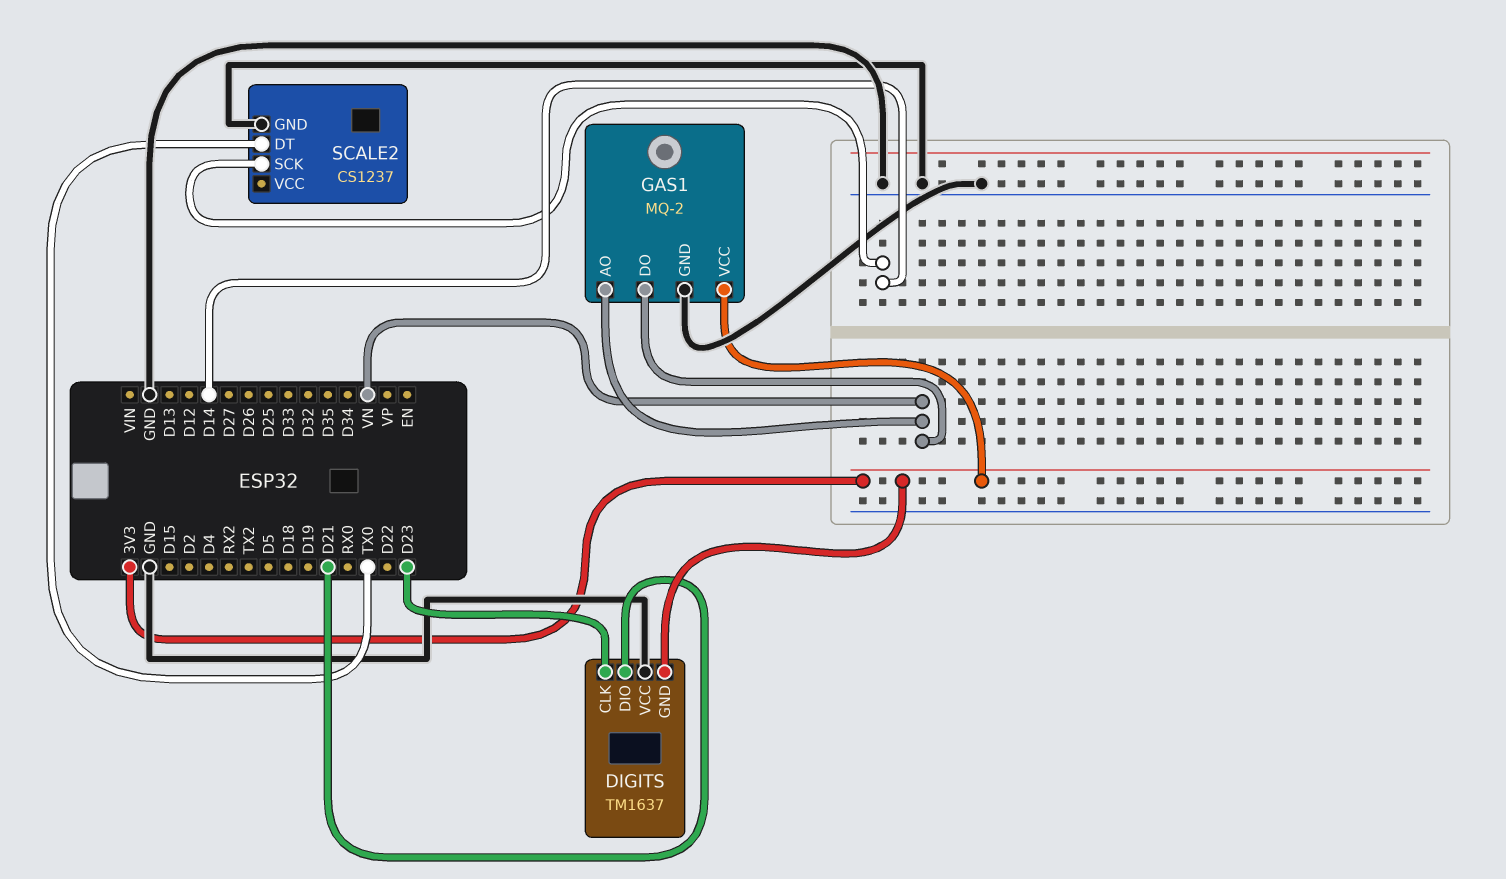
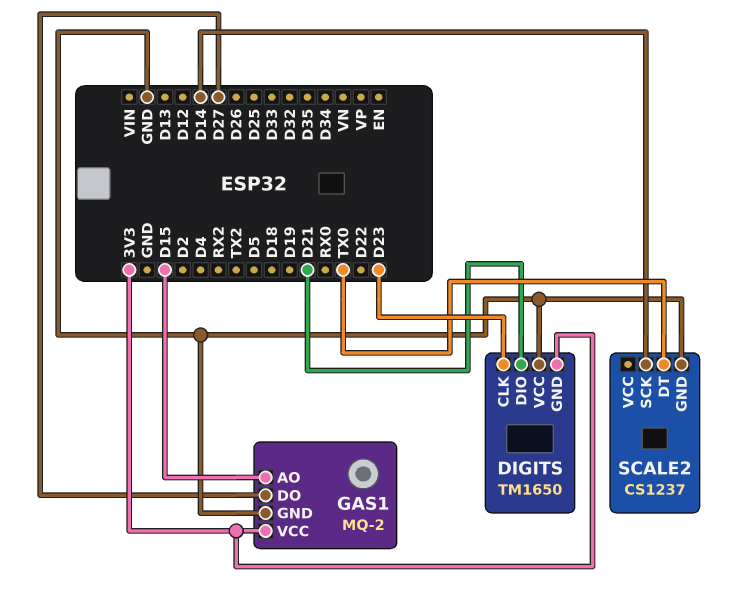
DIGITS: TM1637 -> TM1650
GAS1 pin AO: VN -> D15
GAS1 pin DO: VN -> D27

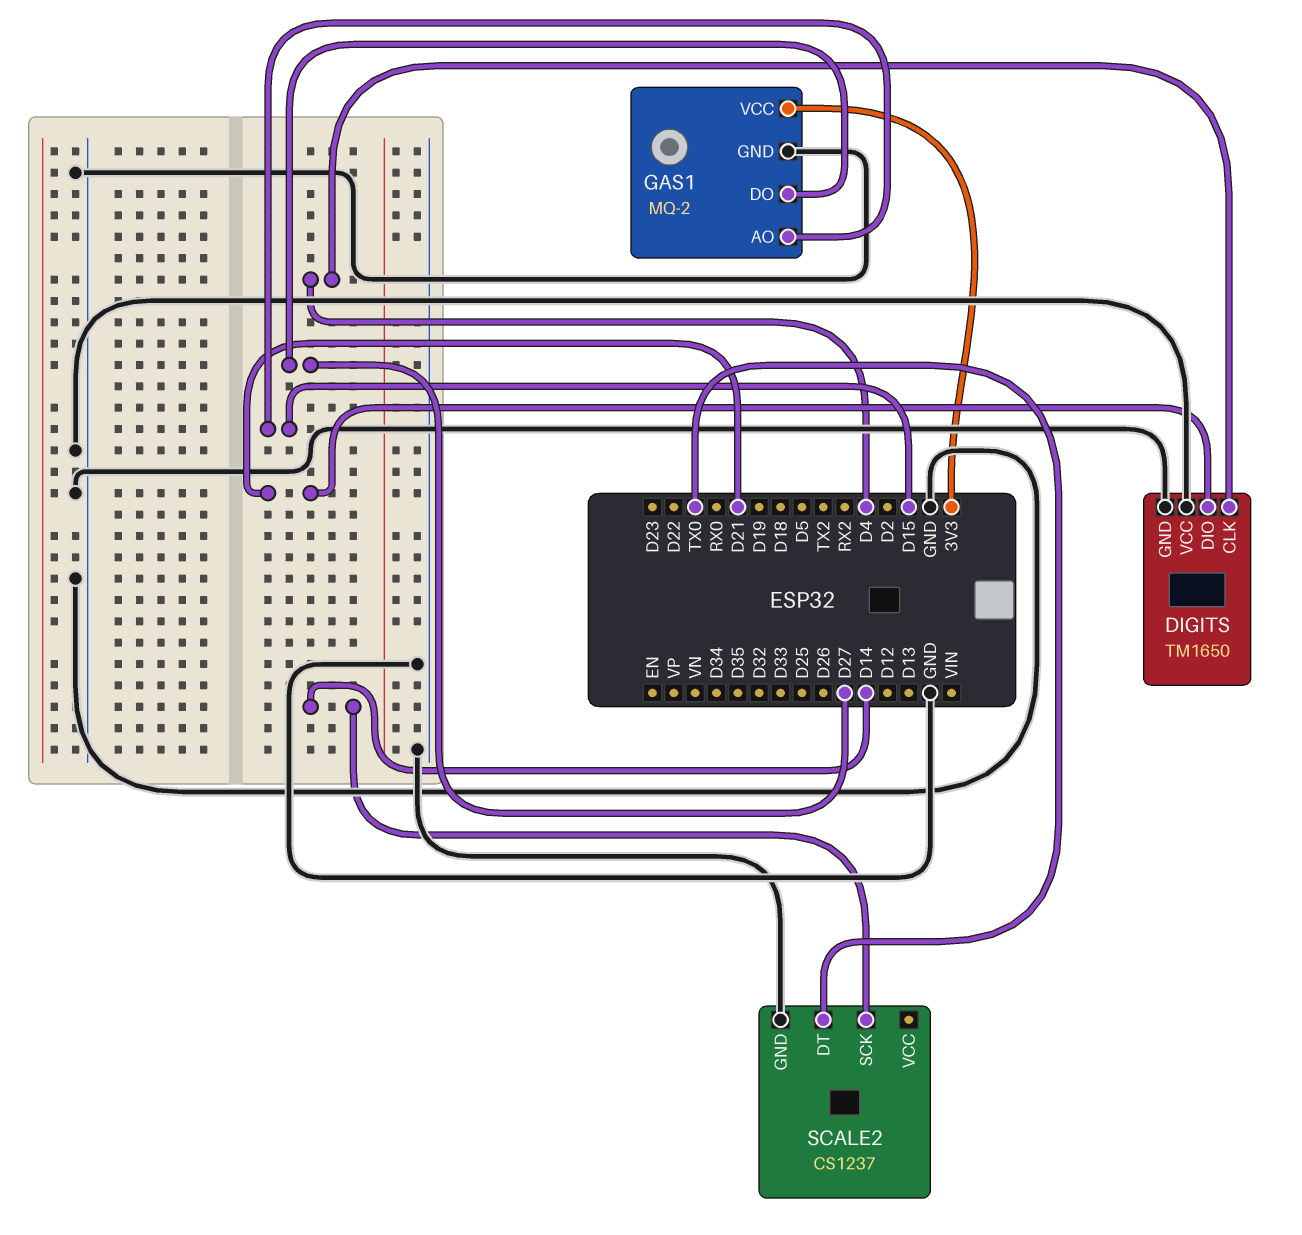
DIGITS pin CLK: D23 -> D4
DIGITS pin GND: 3V3 -> GND

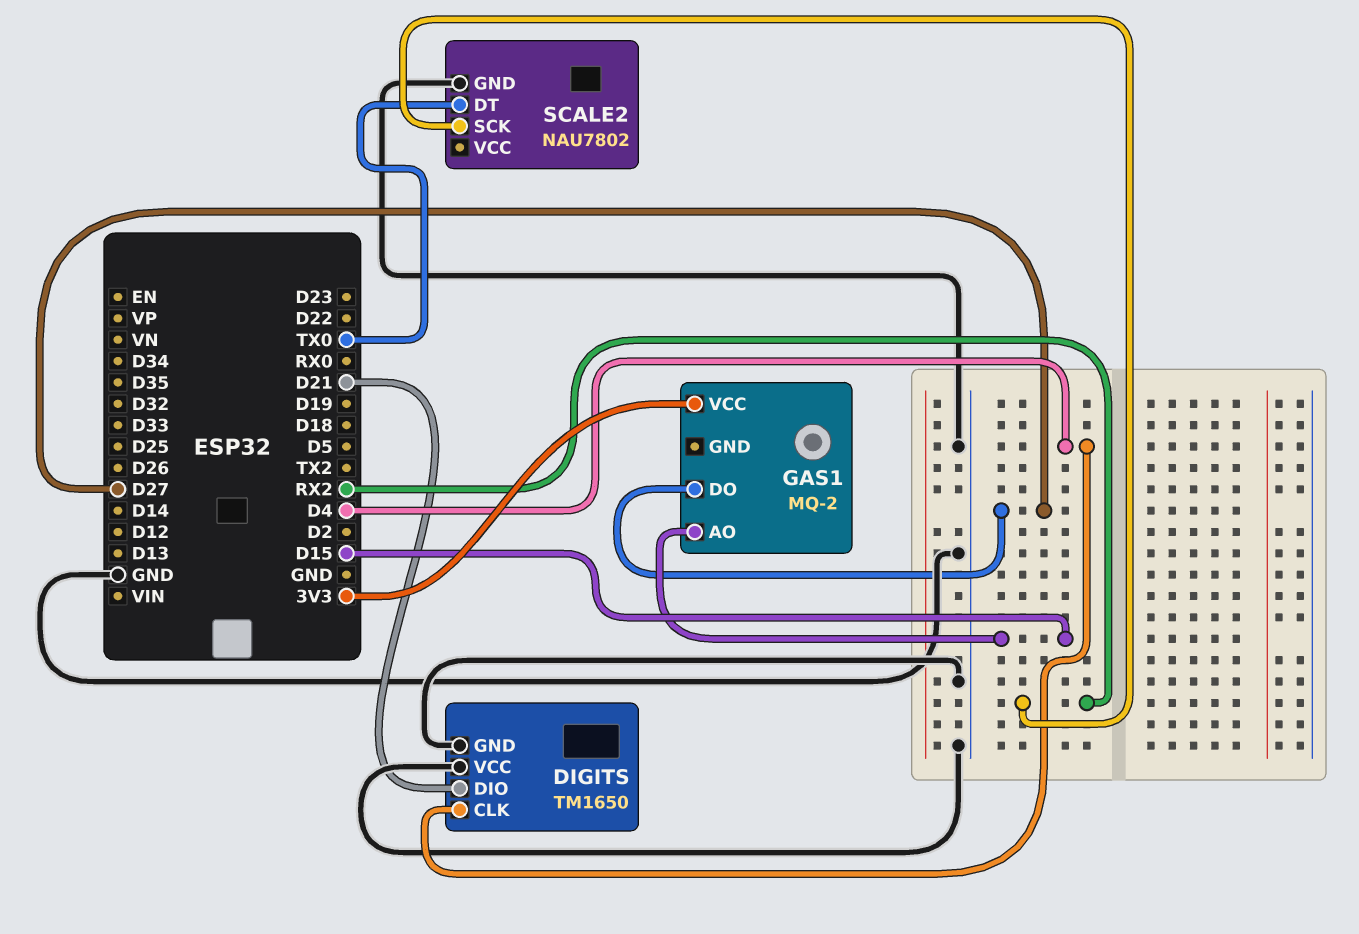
GAS1 pin GND: GND -> none
SCALE2: CS1237 -> NAU7802
SCALE2 pin SCK: D14 -> RX2

